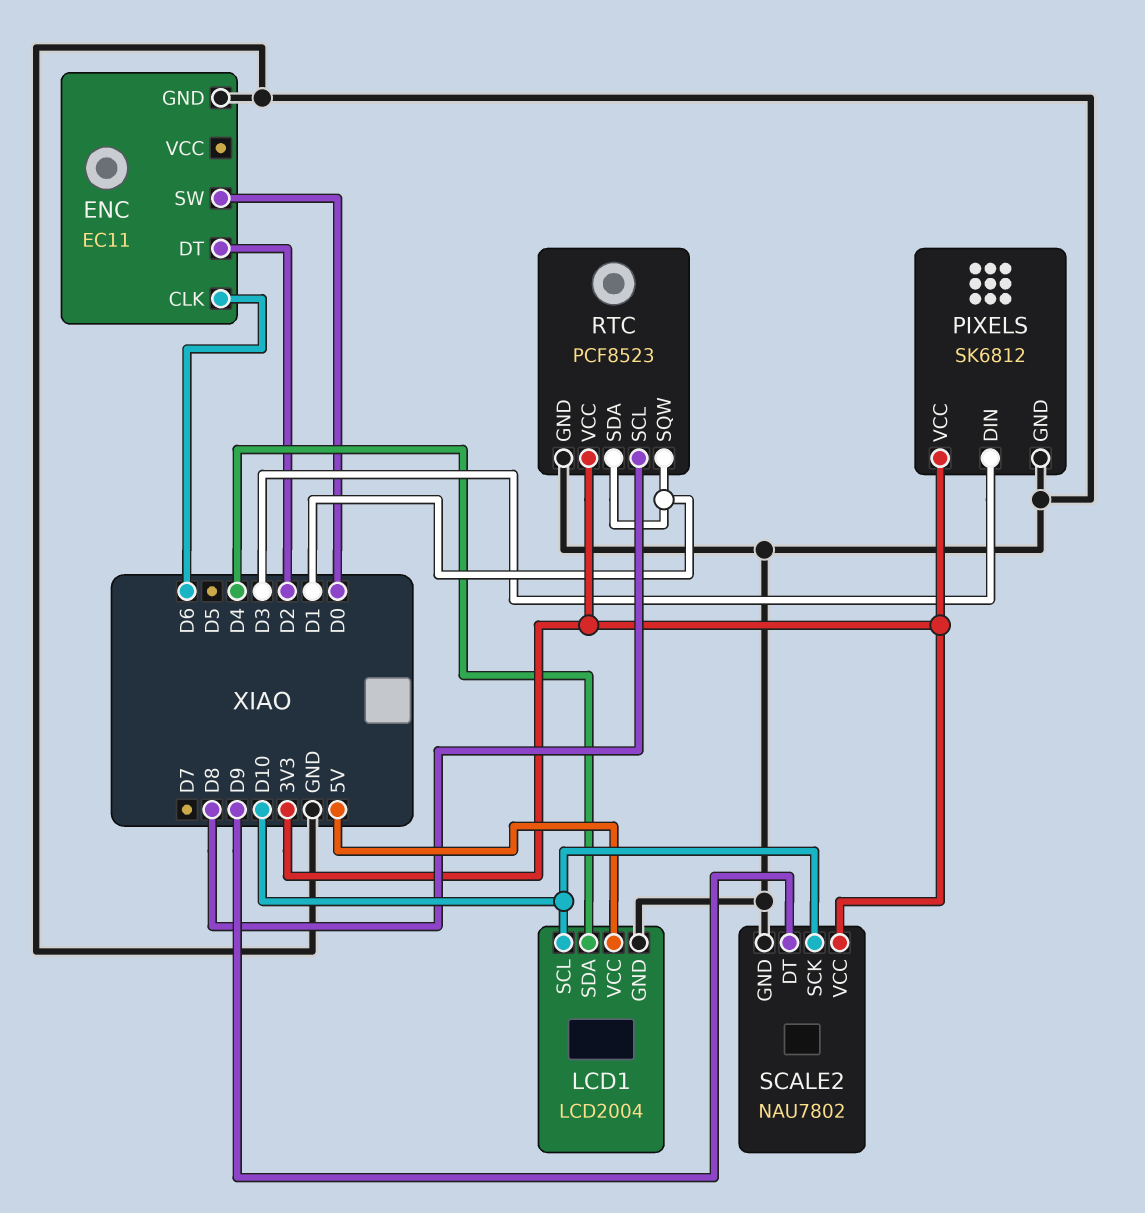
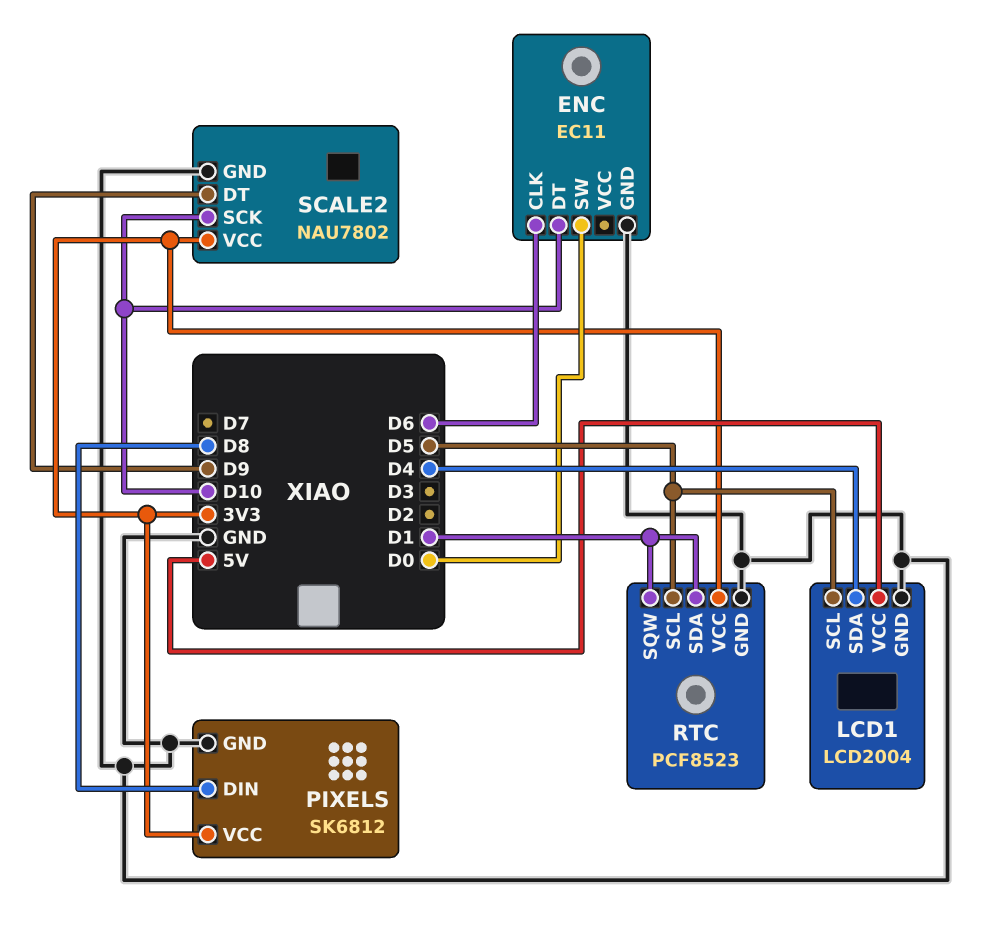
ENC pin DT: D2 -> D10
LCD1 pin SCL: D10 -> D5
PIXELS pin DIN: D3 -> D8
RTC pin SCL: D8 -> D5

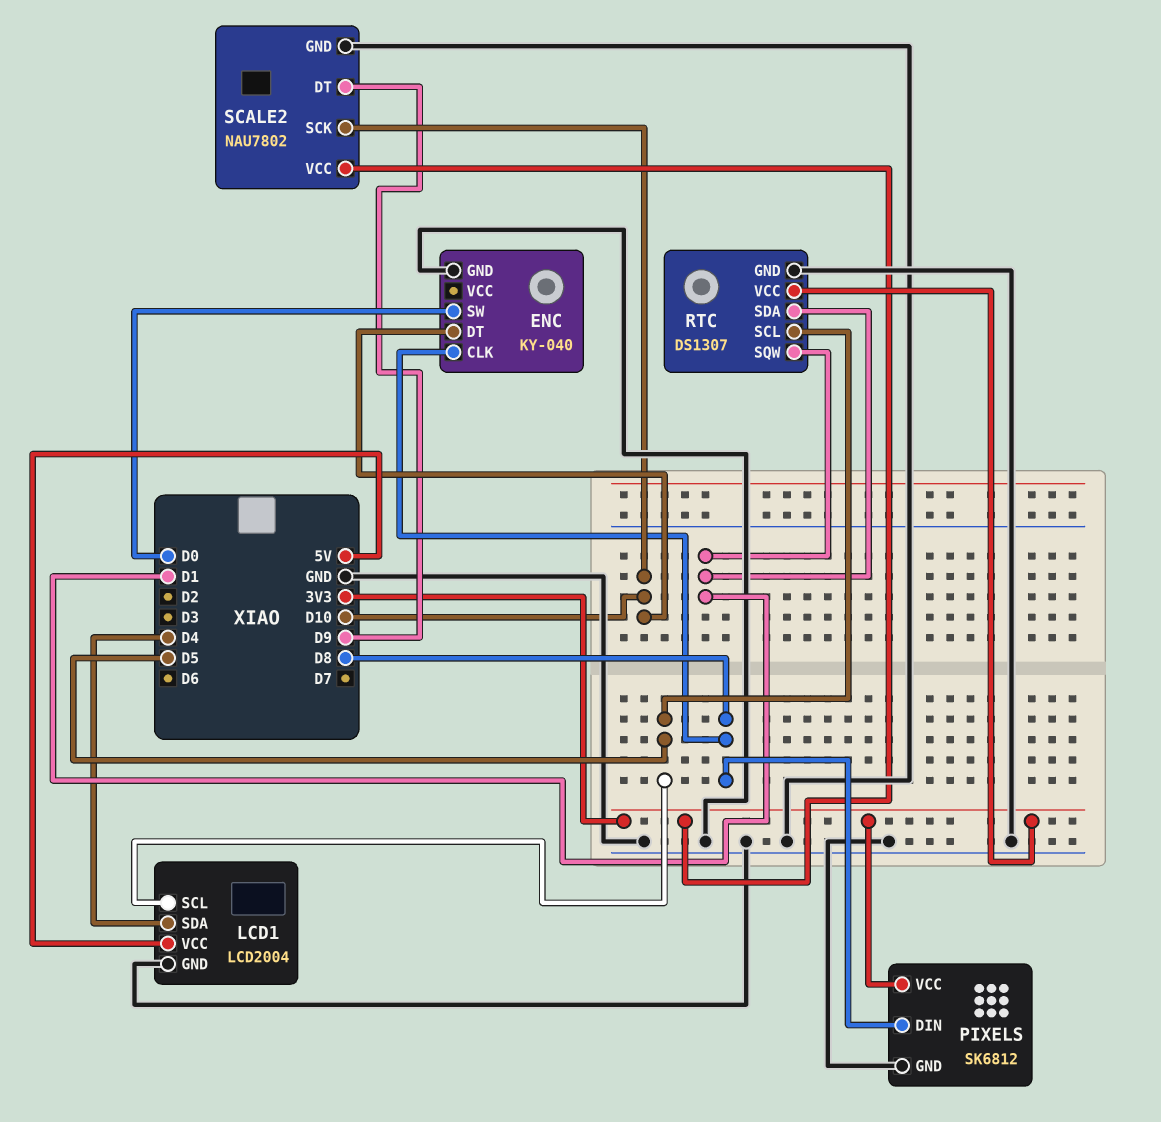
ENC: EC11 -> KY-040
ENC pin CLK: D6 -> D8
RTC: PCF8523 -> DS1307

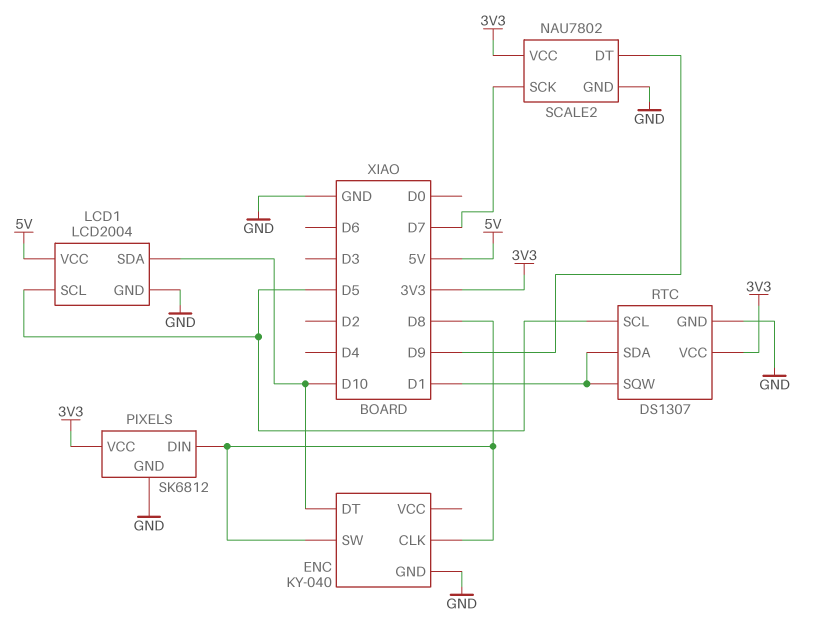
ENC pin SW: D0 -> D8
LCD1 pin SDA: D4 -> D10
SCALE2 pin SCK: D10 -> D7

